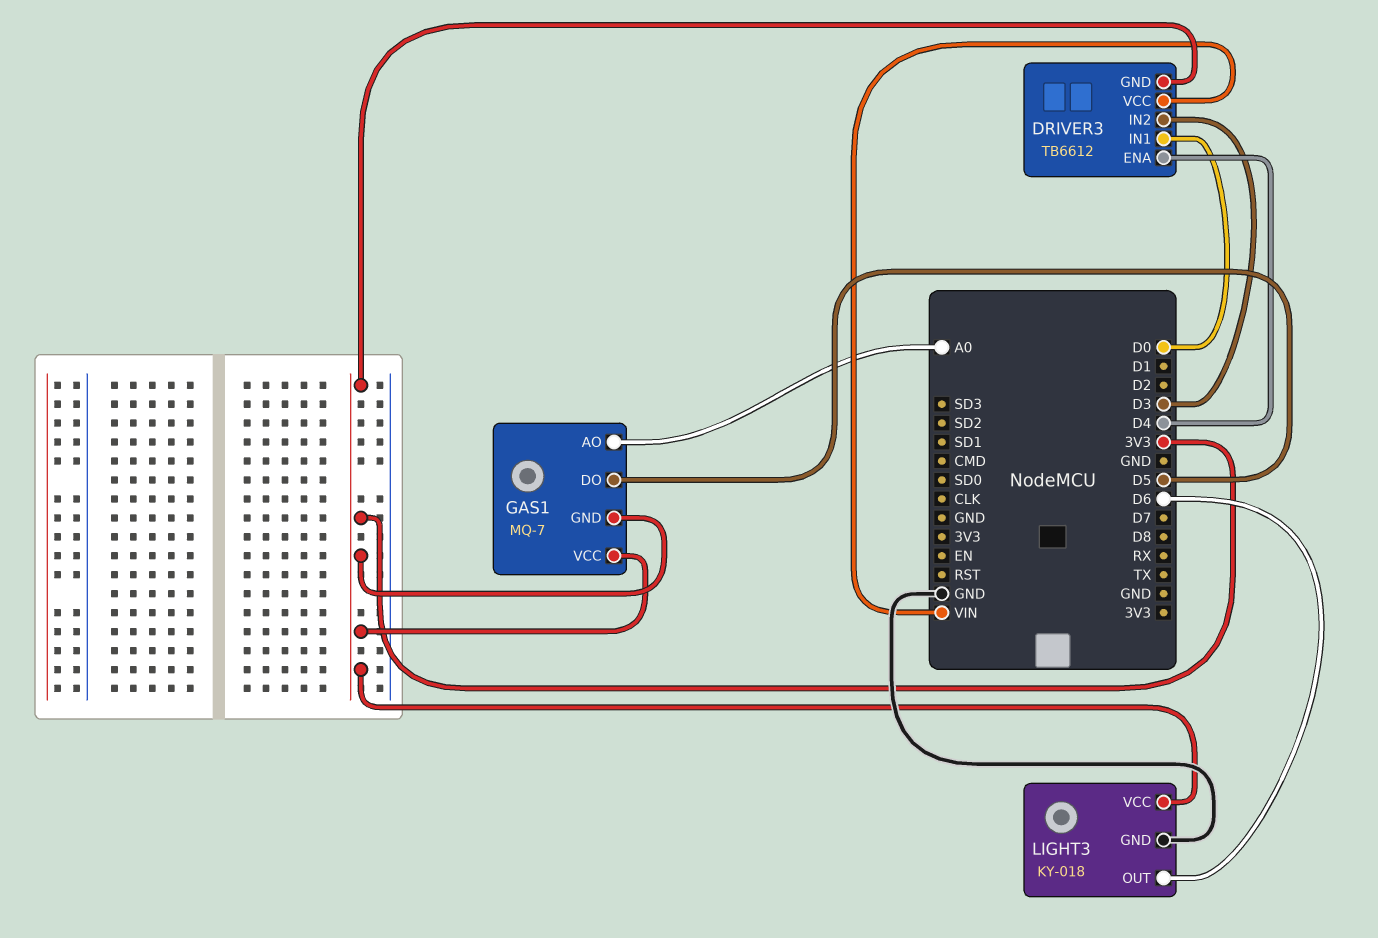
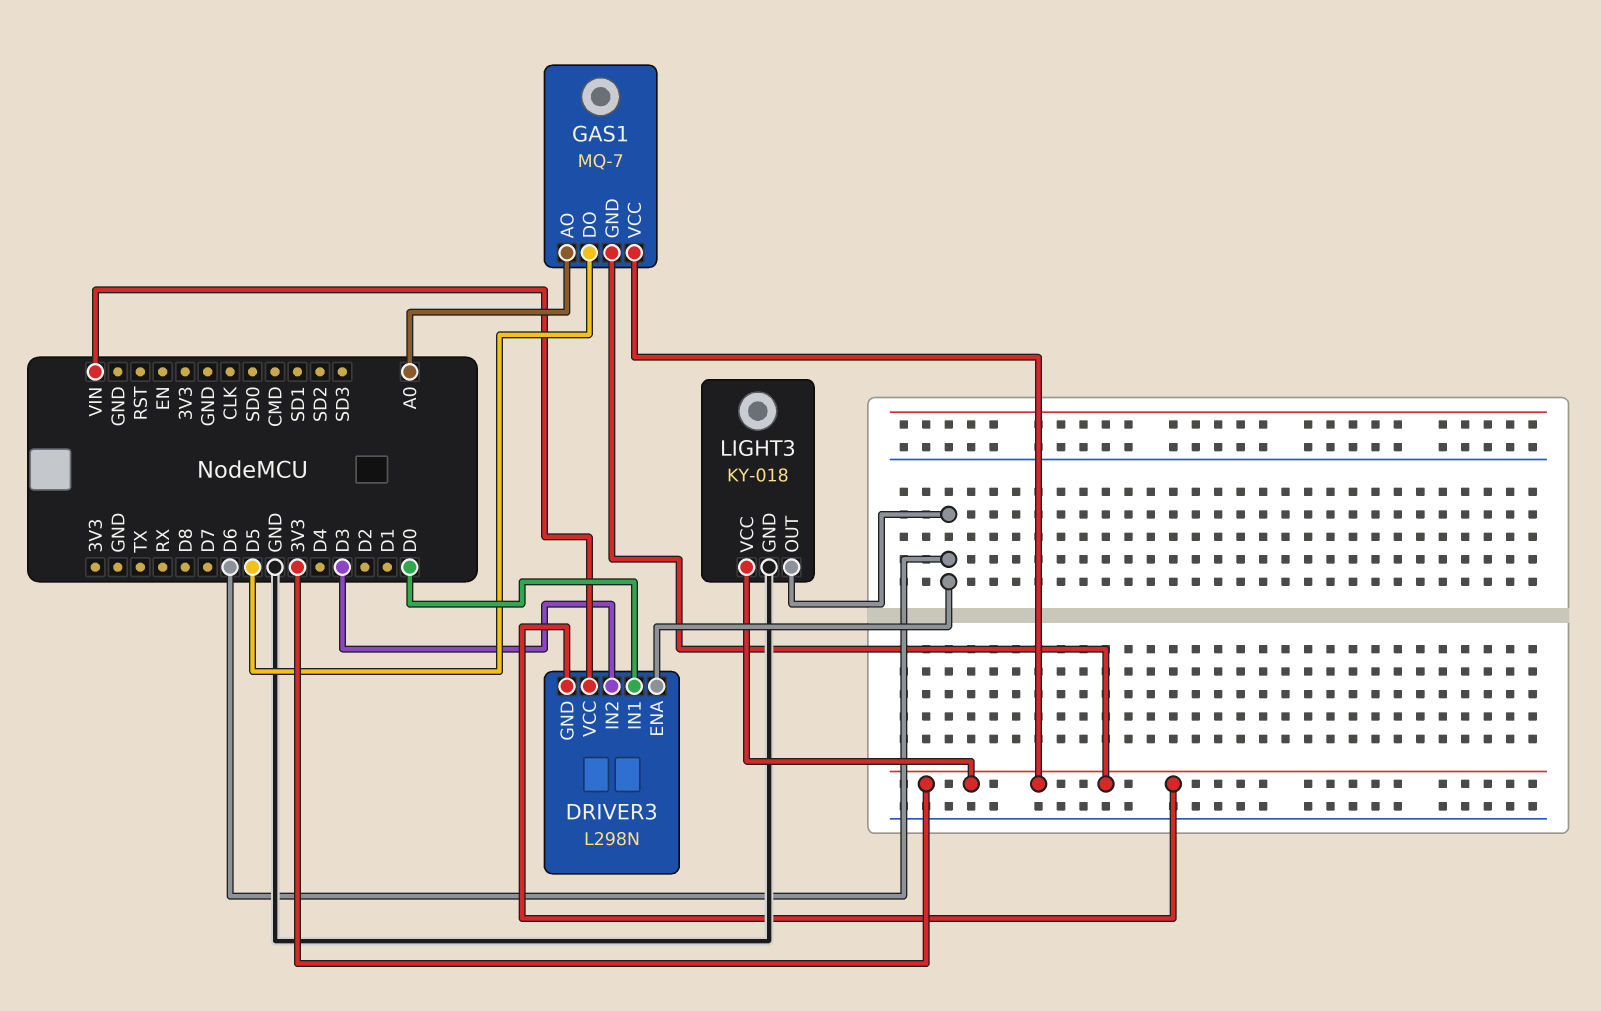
DRIVER3: TB6612 -> L298N
DRIVER3 pin ENA: D4 -> D6

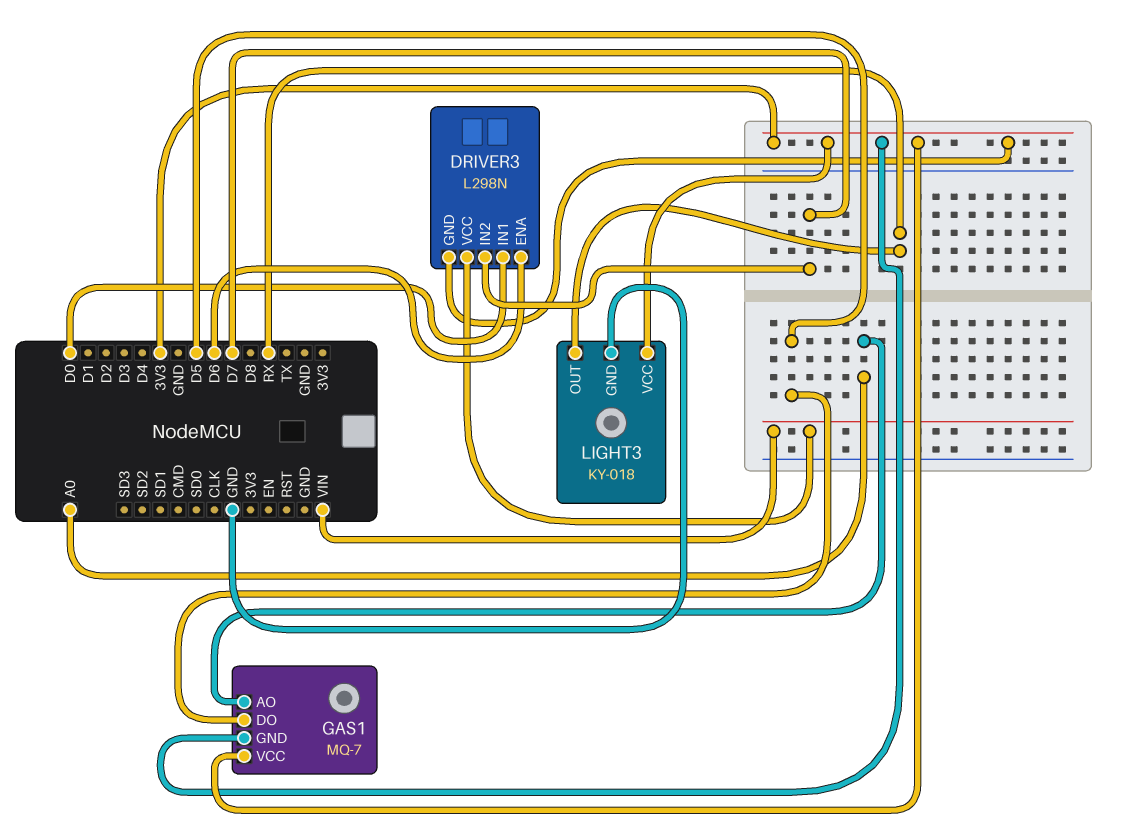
DRIVER3 pin IN2: D3 -> D7
LIGHT3 pin OUT: D6 -> RX

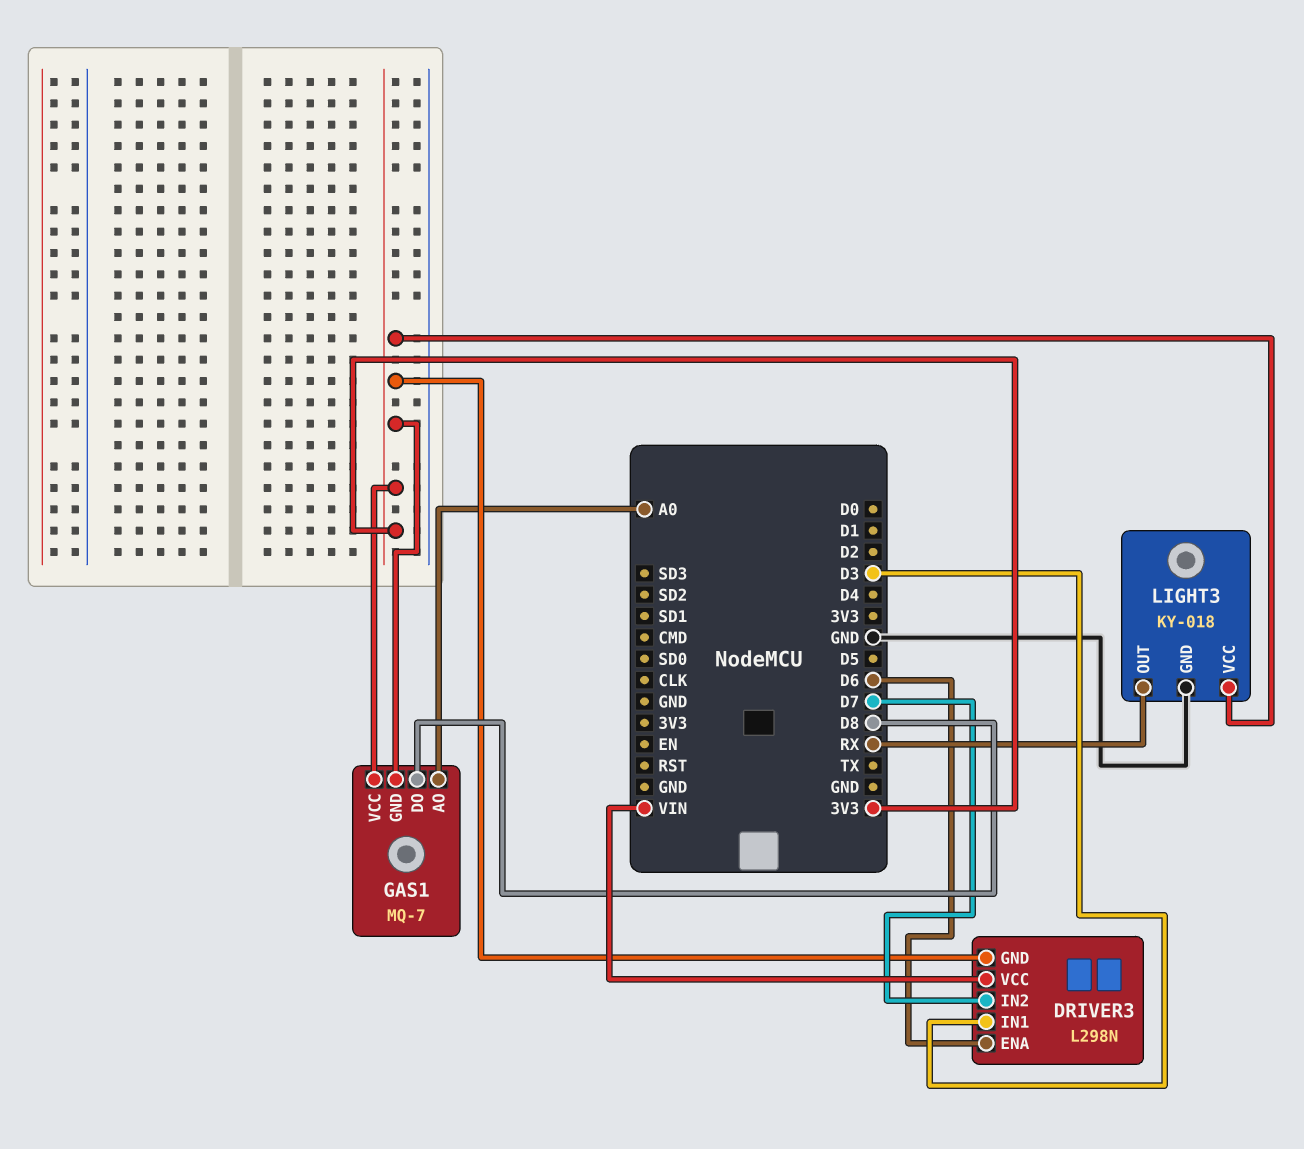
DRIVER3 pin IN1: D0 -> D3
GAS1 pin DO: D5 -> D8

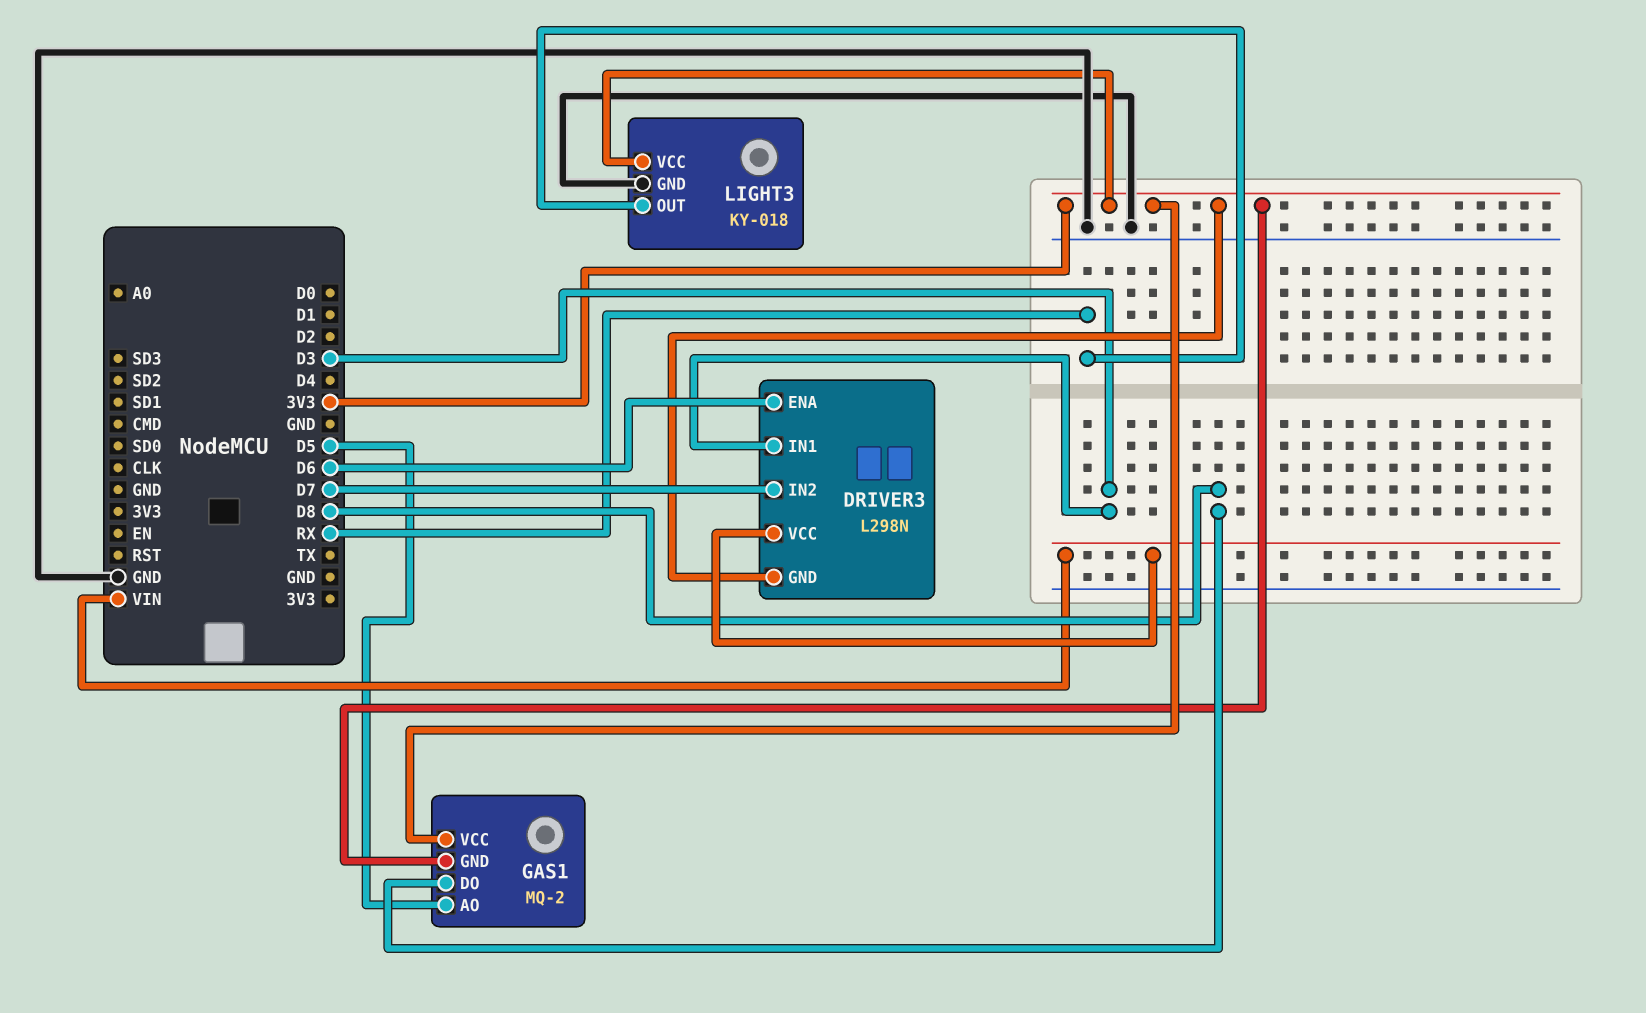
GAS1: MQ-7 -> MQ-2
GAS1 pin AO: A0 -> D5

